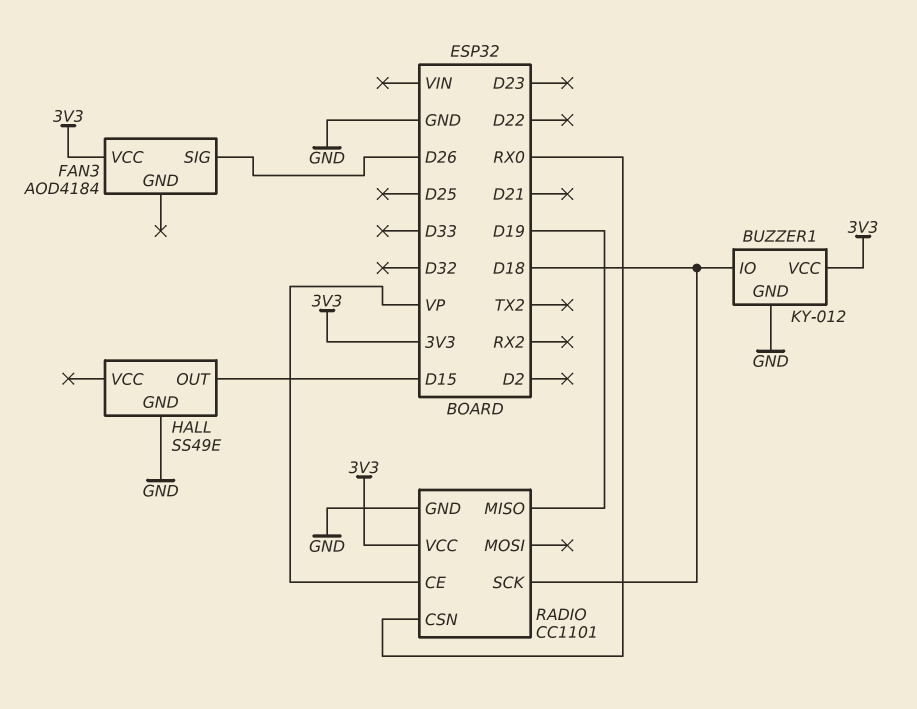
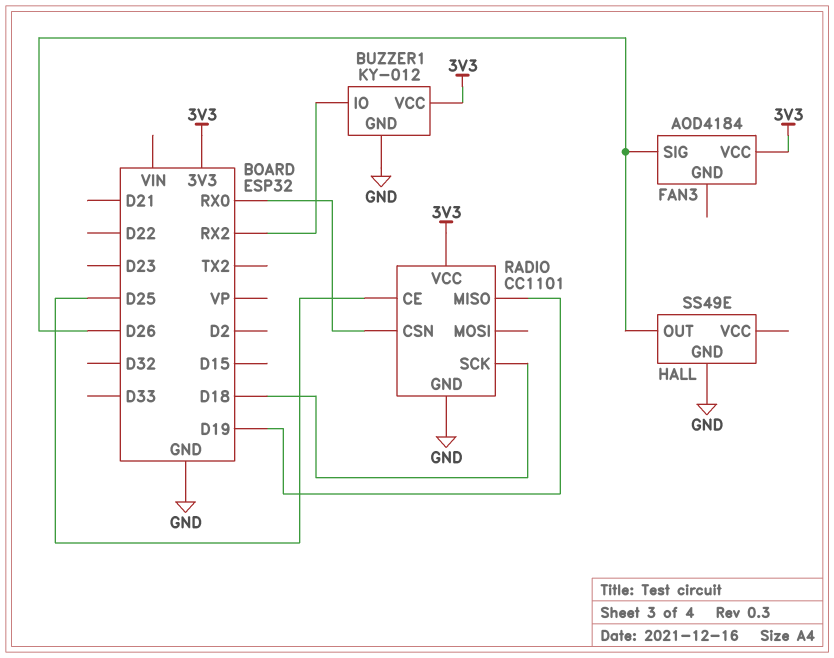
BUZZER1 pin IO: D18 -> RX2
HALL pin OUT: D15 -> D26
RADIO pin CE: VP -> D25

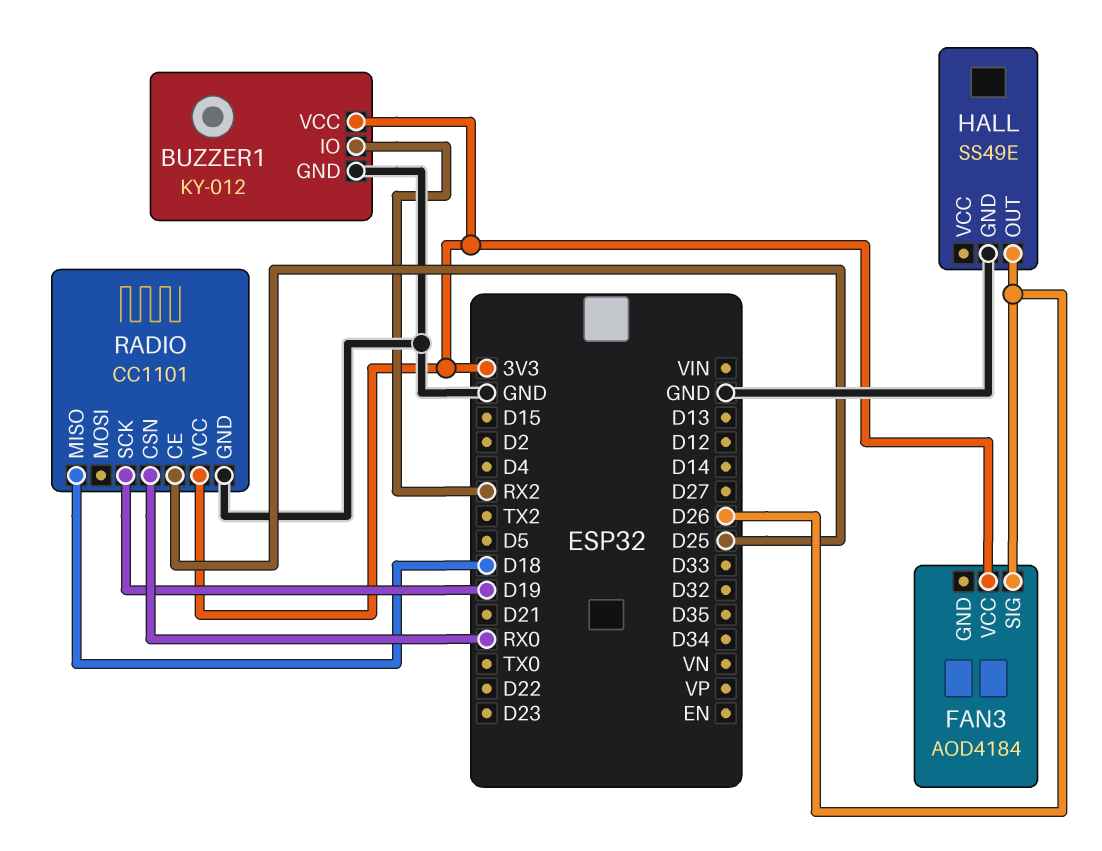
RADIO pin MISO: D19 -> D18
RADIO pin SCK: D18 -> D19

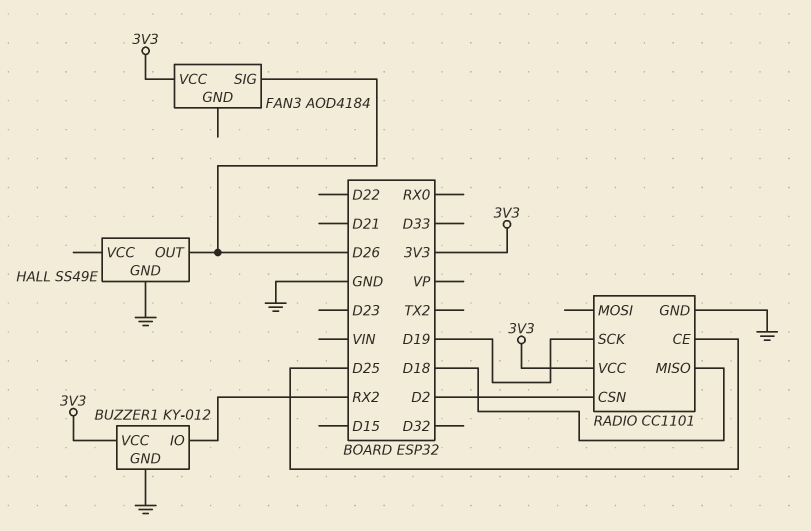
RADIO pin CSN: RX0 -> D2

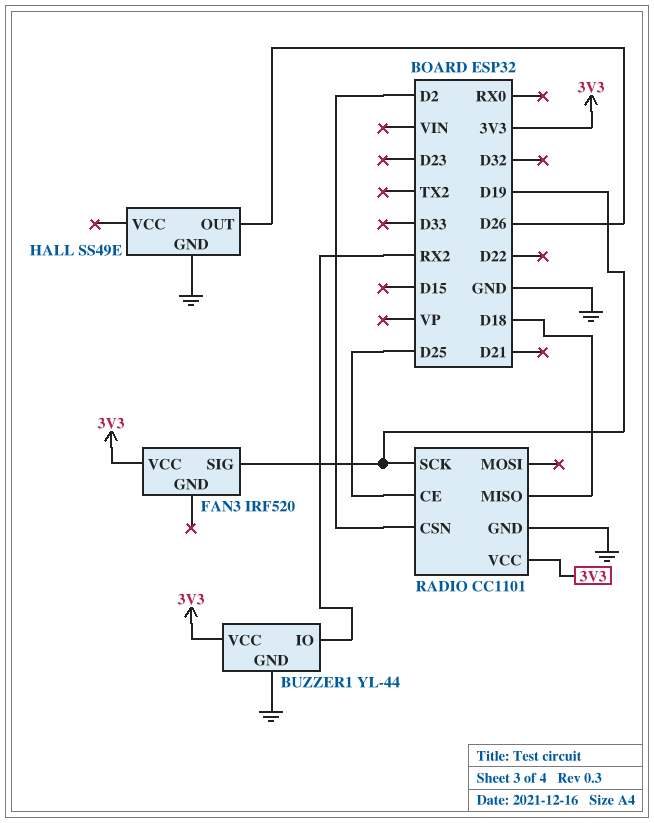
BUZZER1: KY-012 -> YL-44
FAN3: AOD4184 -> IRF520
FAN3 pin SIG: D26 -> D19

